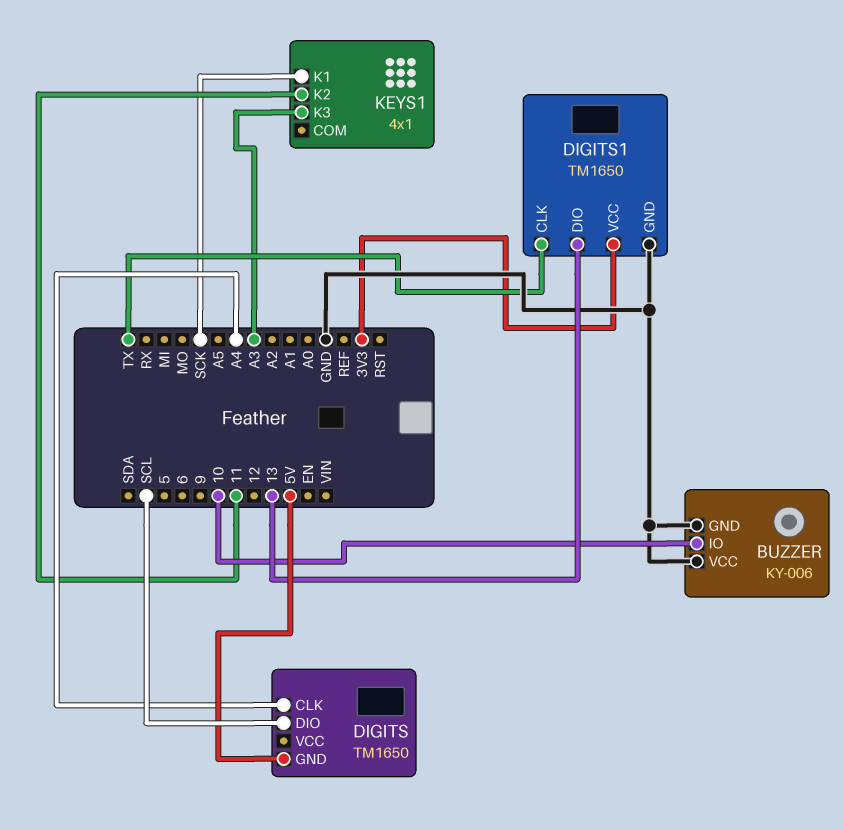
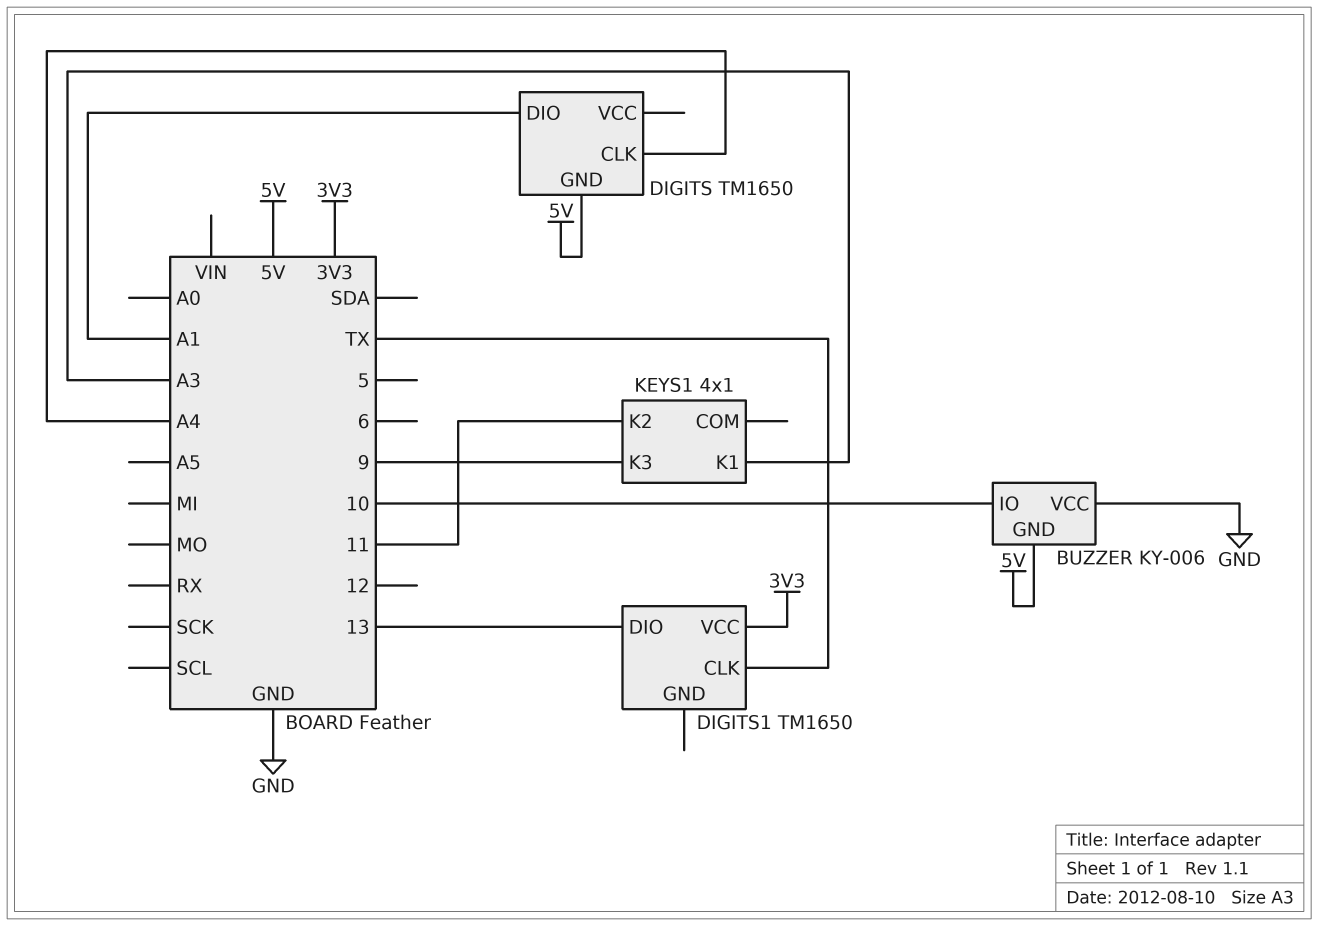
BUZZER pin GND: GND -> 5V
DIGITS pin DIO: SCL -> A1
DIGITS1 pin GND: GND -> none
KEYS1 pin K1: SCK -> A3
KEYS1 pin K3: A3 -> 9

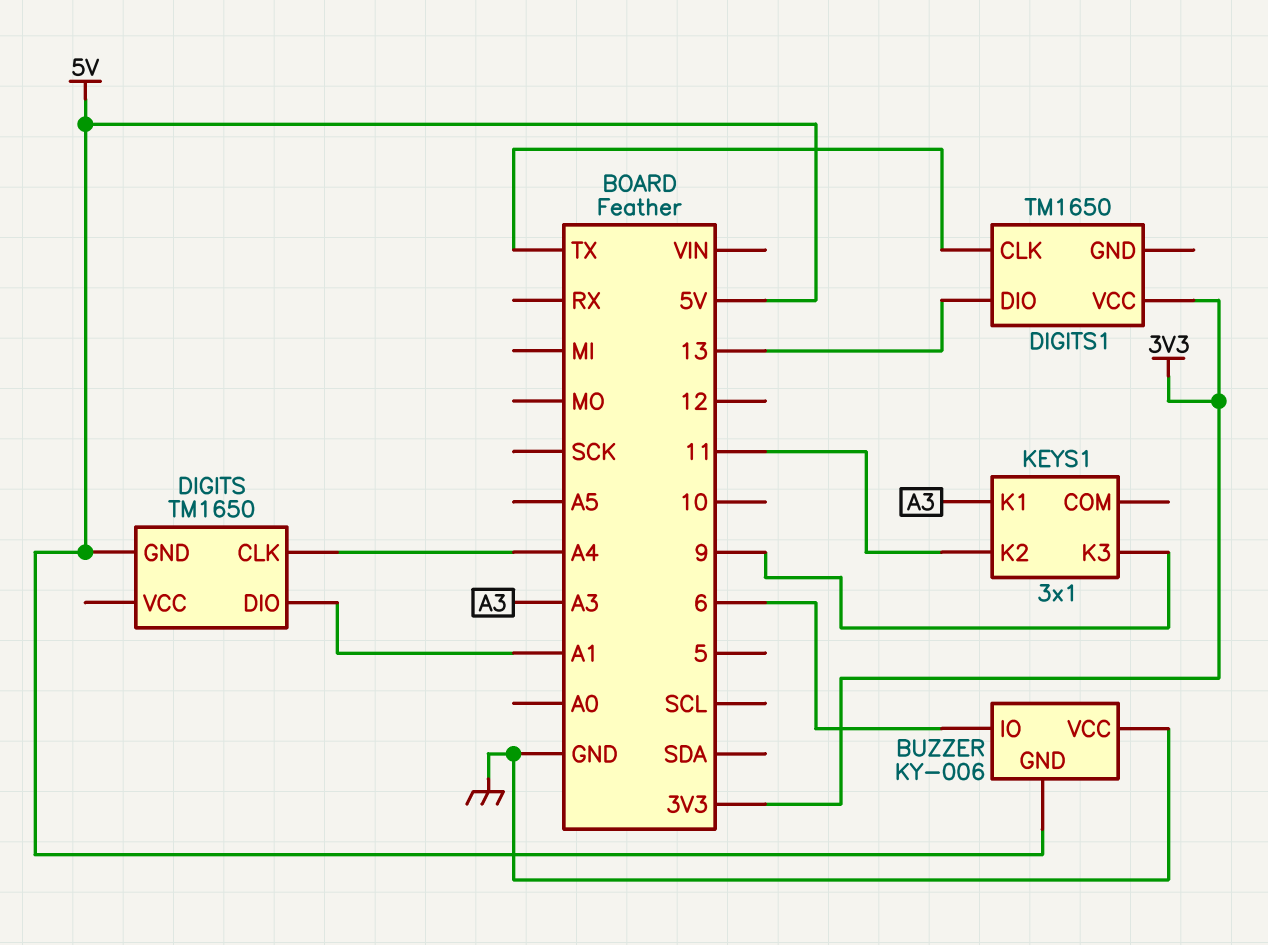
BUZZER pin IO: 10 -> 6
KEYS1: 4x1 -> 3x1

